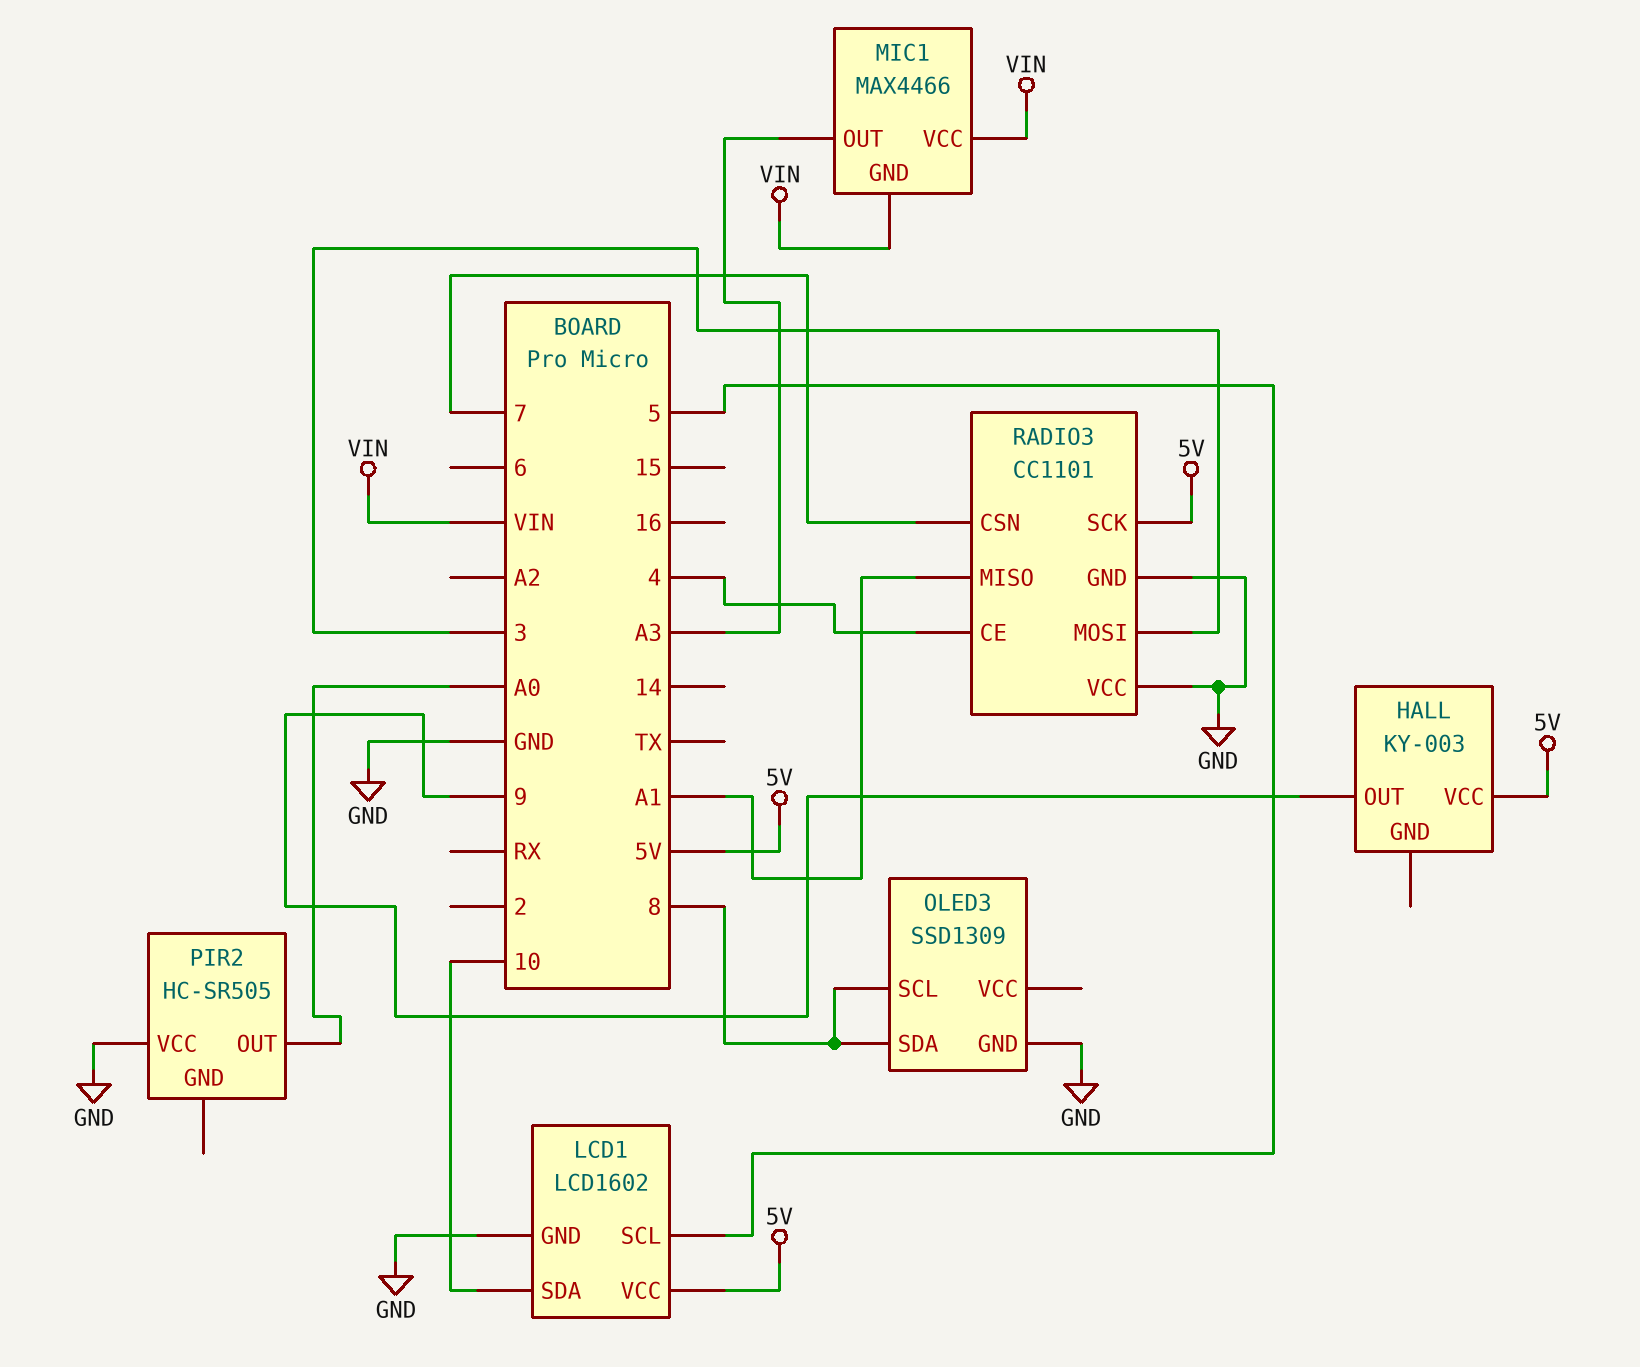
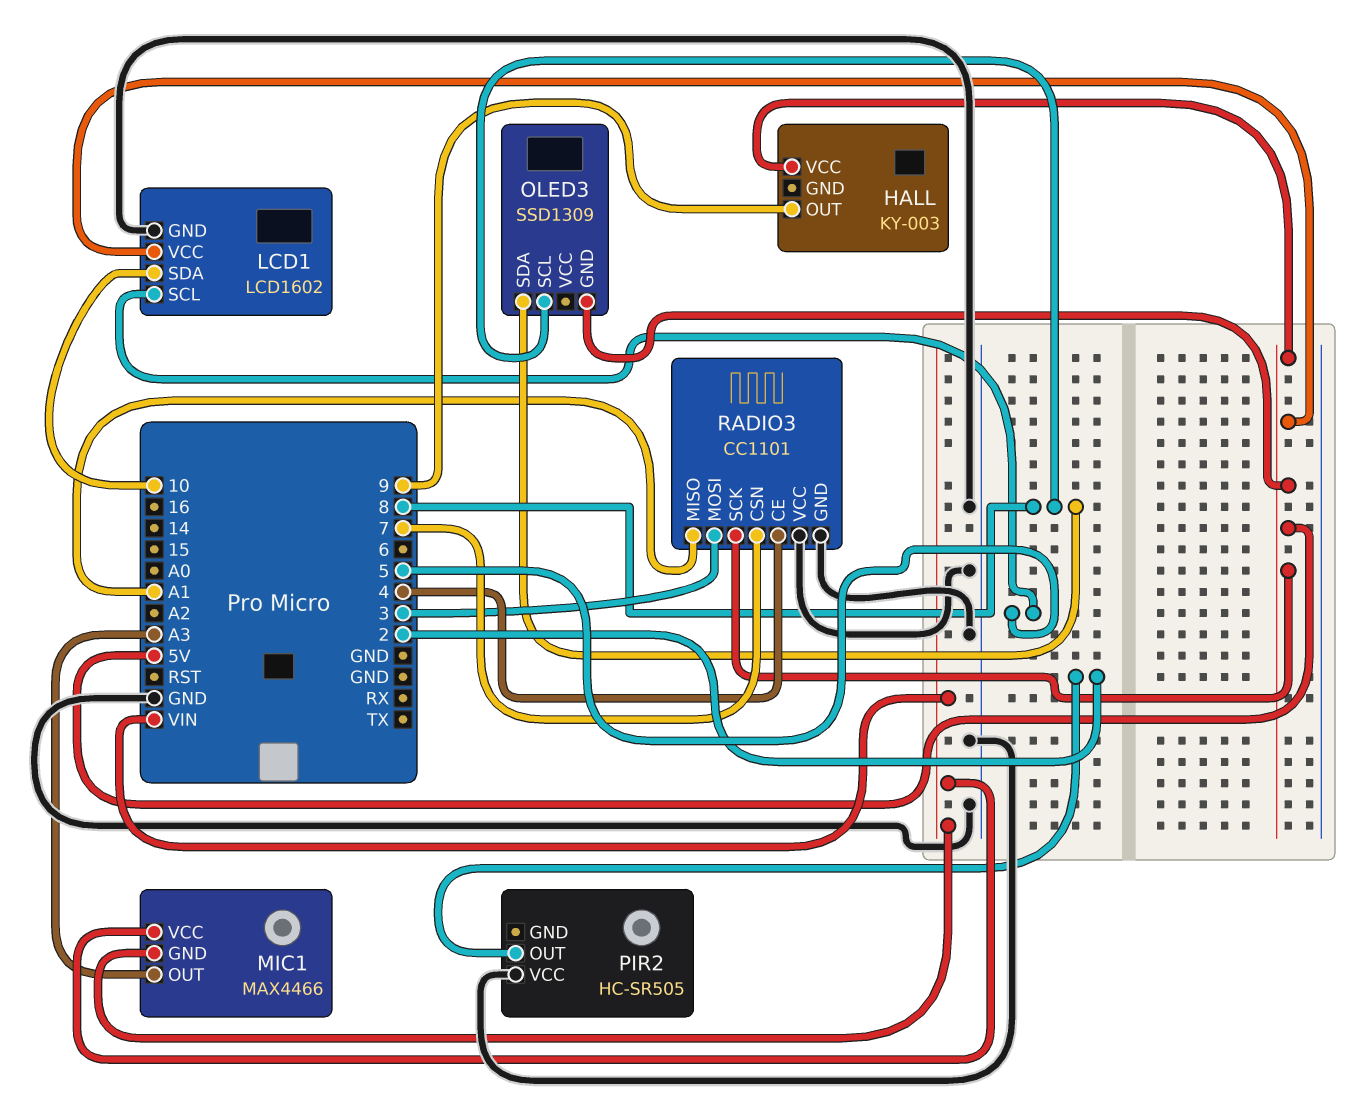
OLED3 pin GND: GND -> 5V
PIR2 pin OUT: A0 -> 2

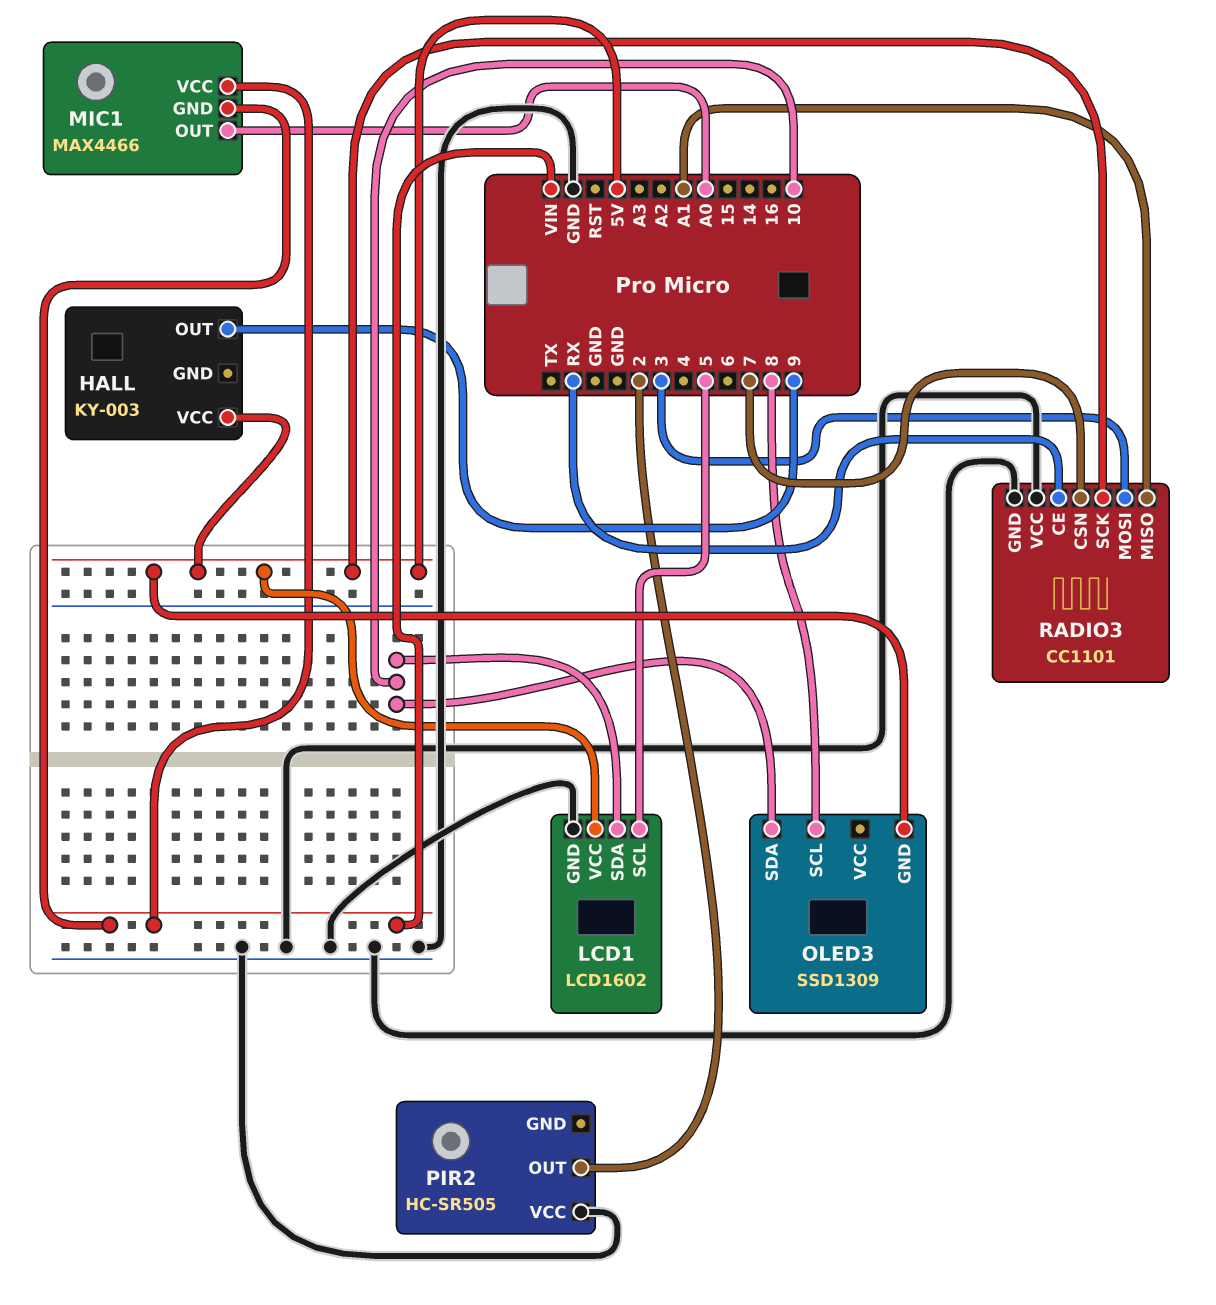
MIC1 pin OUT: A3 -> A0
OLED3 pin SDA: 8 -> 10
RADIO3 pin CE: 4 -> RX

